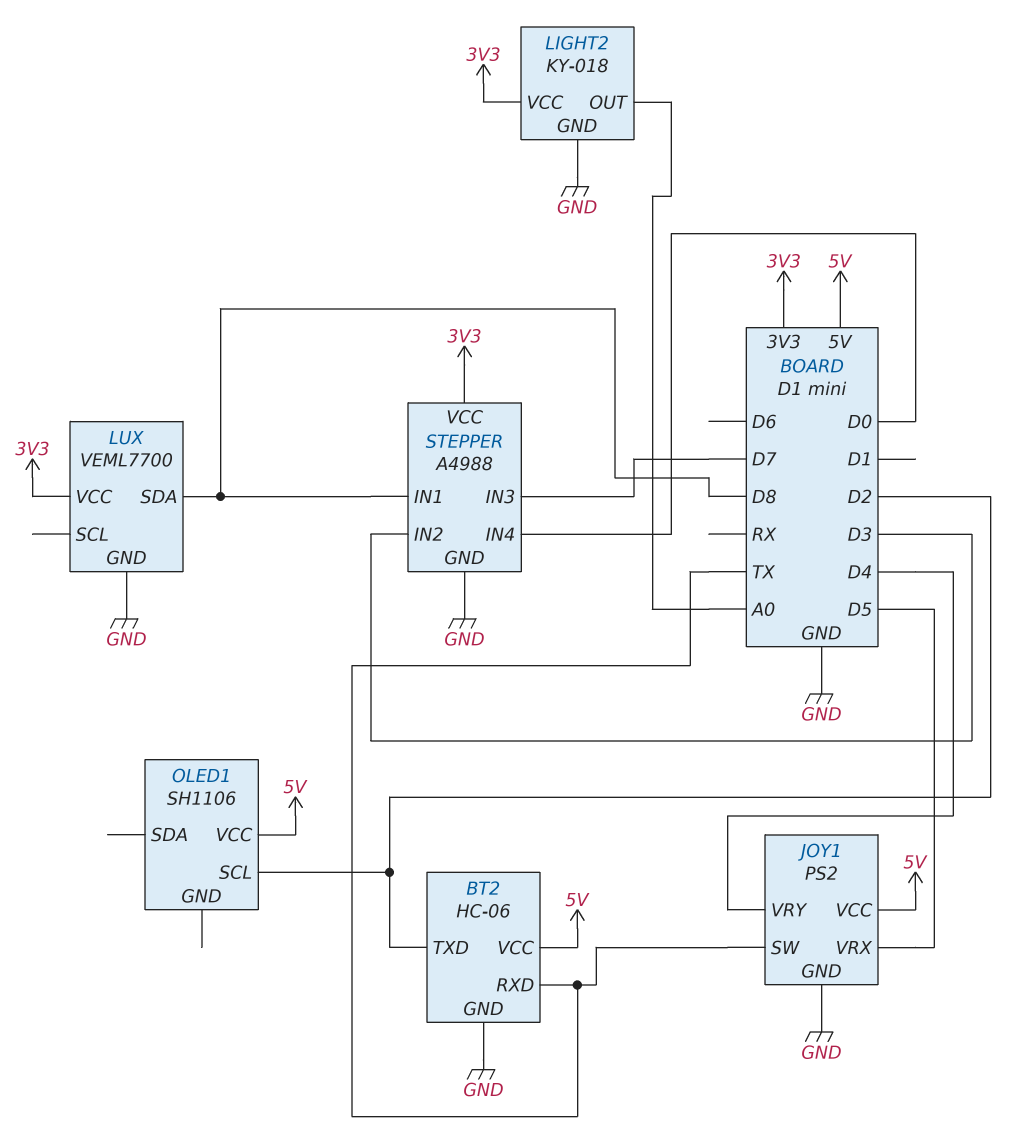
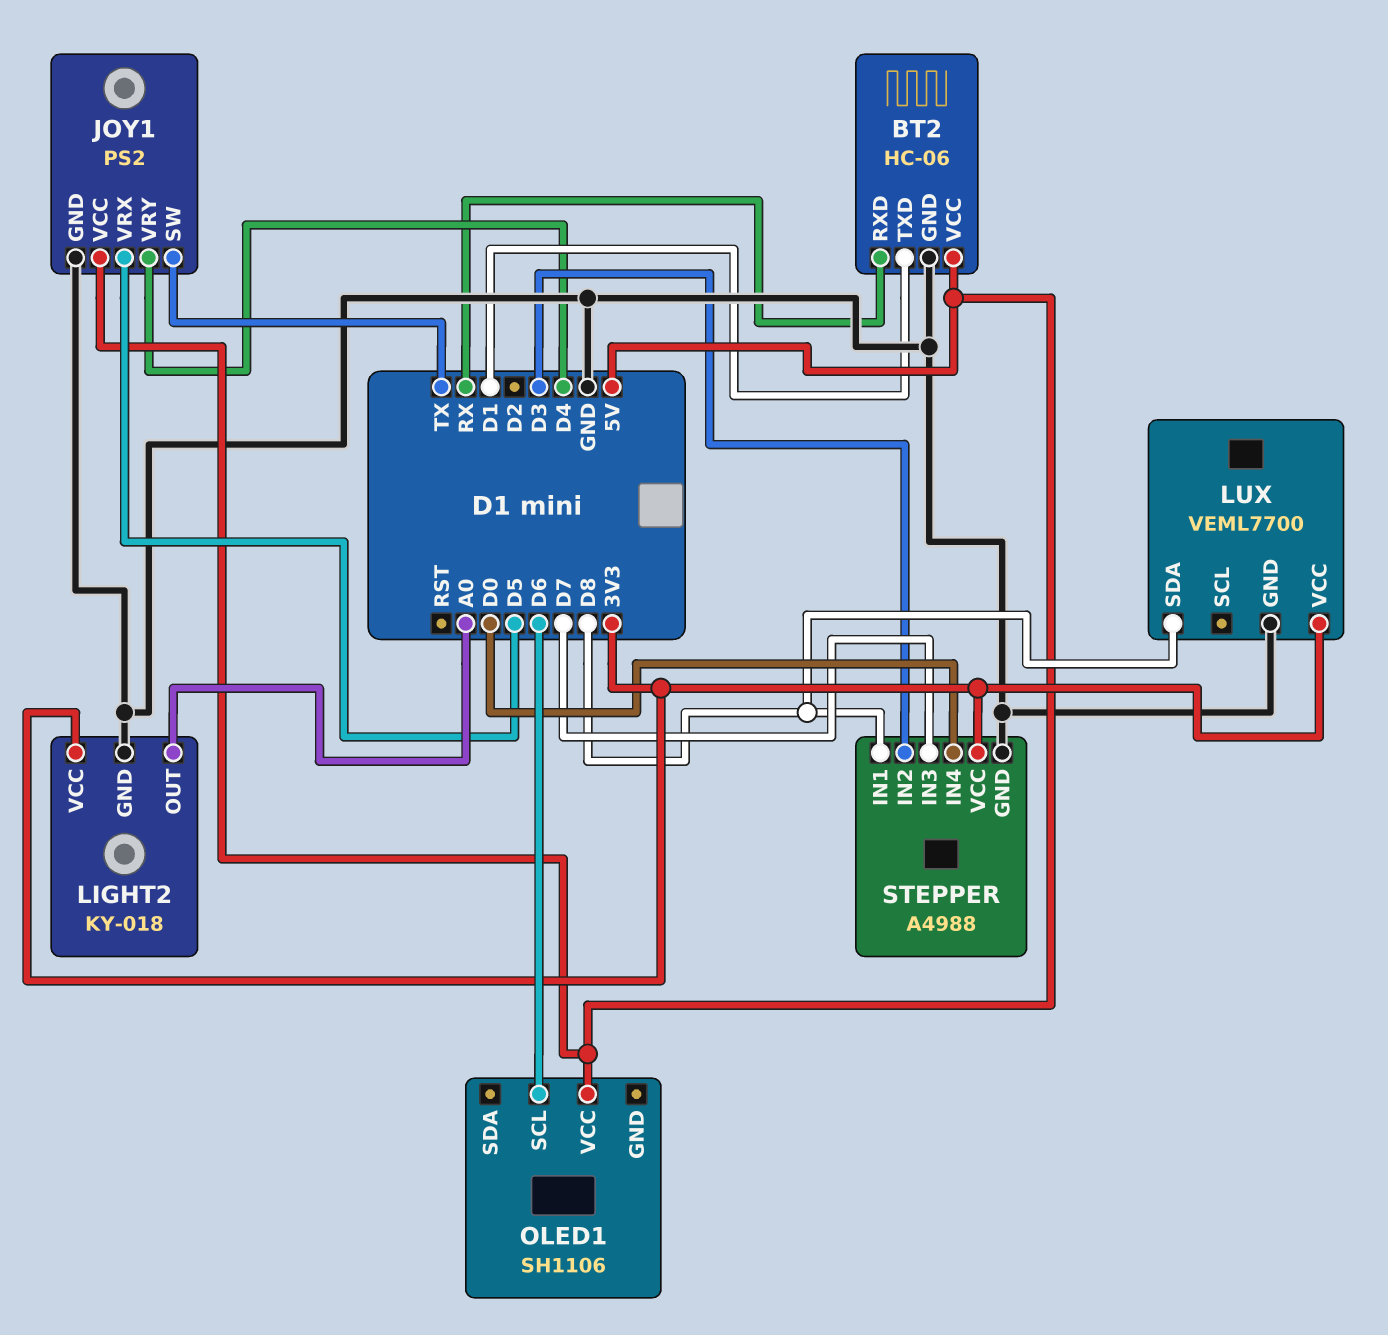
BT2 pin RXD: TX -> RX
BT2 pin TXD: D2 -> D1
OLED1 pin SCL: D2 -> D6

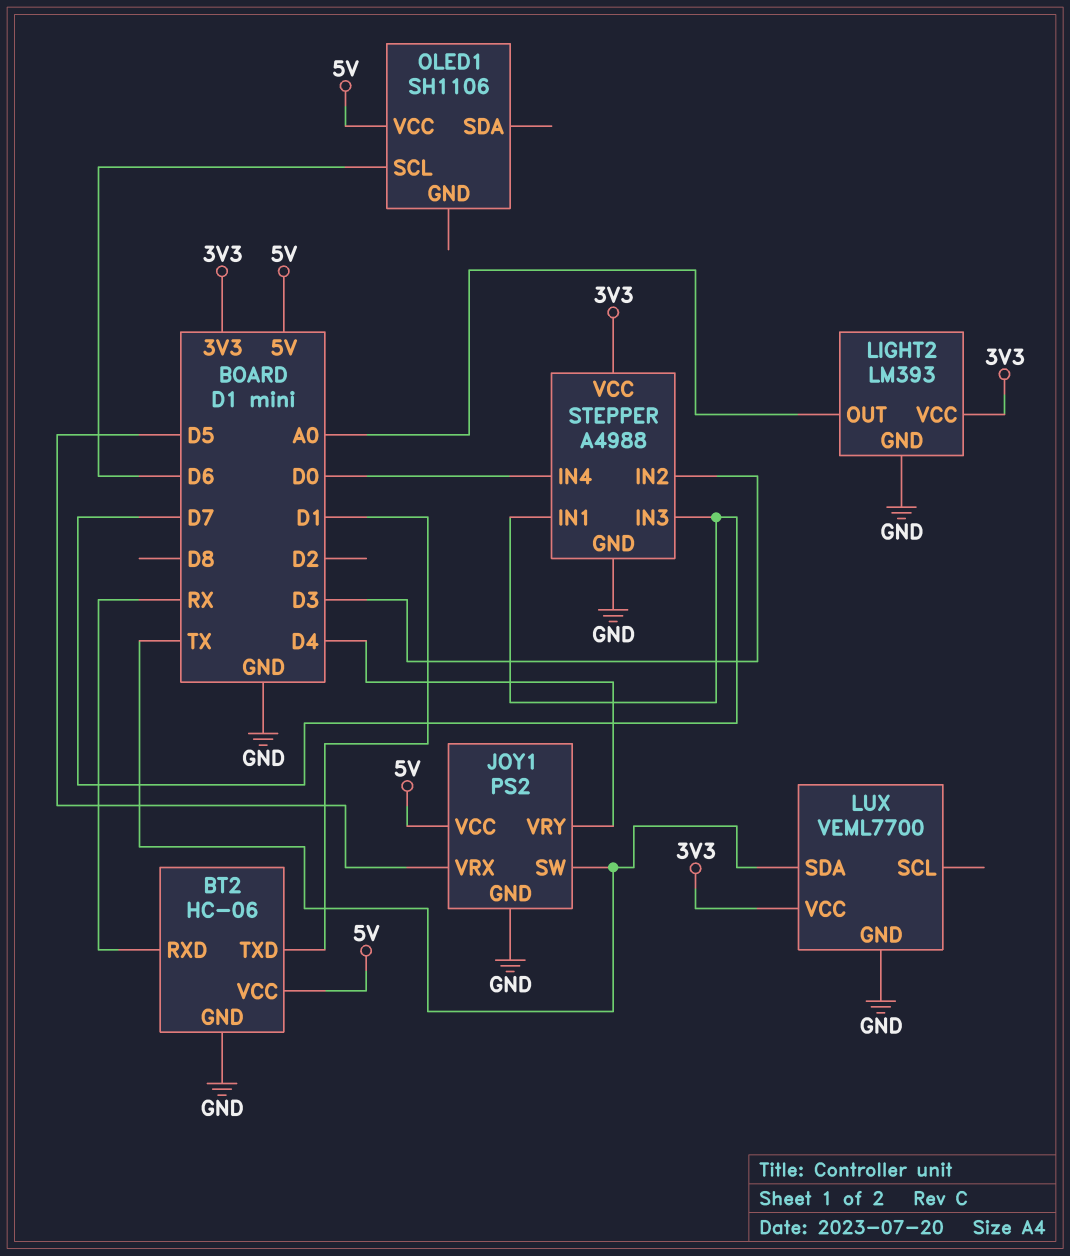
LIGHT2: KY-018 -> LM393
LUX pin SDA: D8 -> TX
STEPPER pin IN1: D8 -> D7

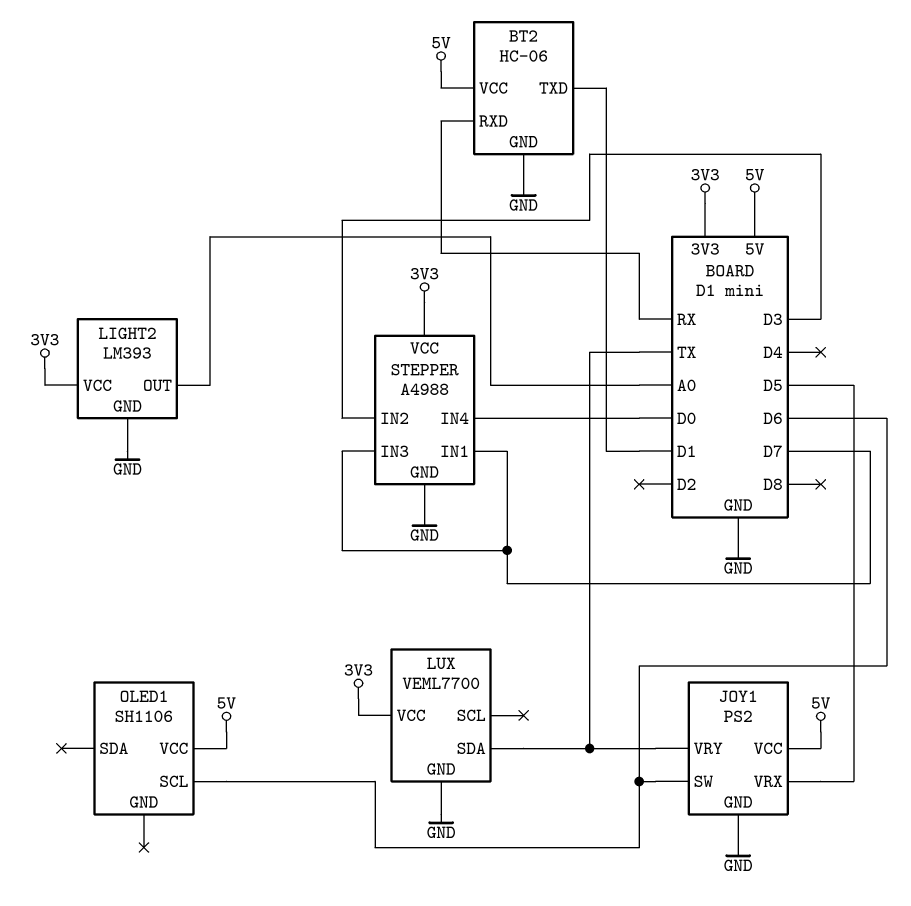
JOY1 pin SW: TX -> D6
JOY1 pin VRY: D4 -> TX

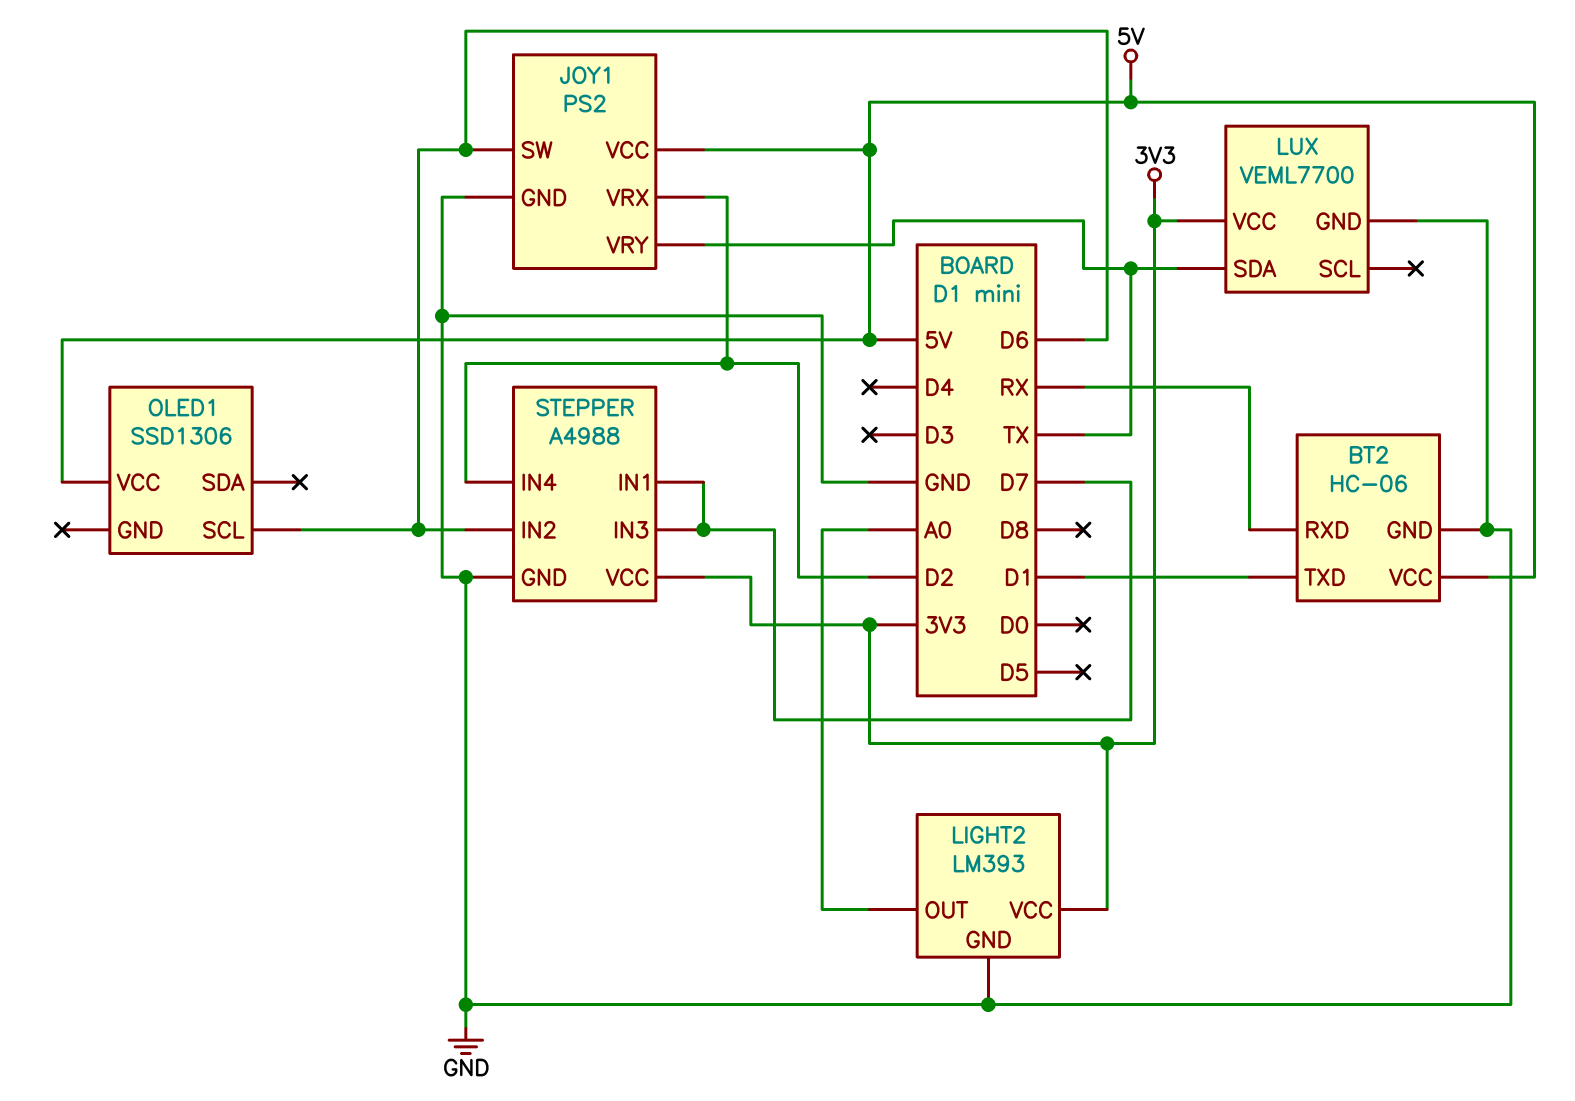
JOY1 pin VRX: D5 -> D2
OLED1: SH1106 -> SSD1306
STEPPER pin IN2: D3 -> D6
STEPPER pin IN4: D0 -> D2

